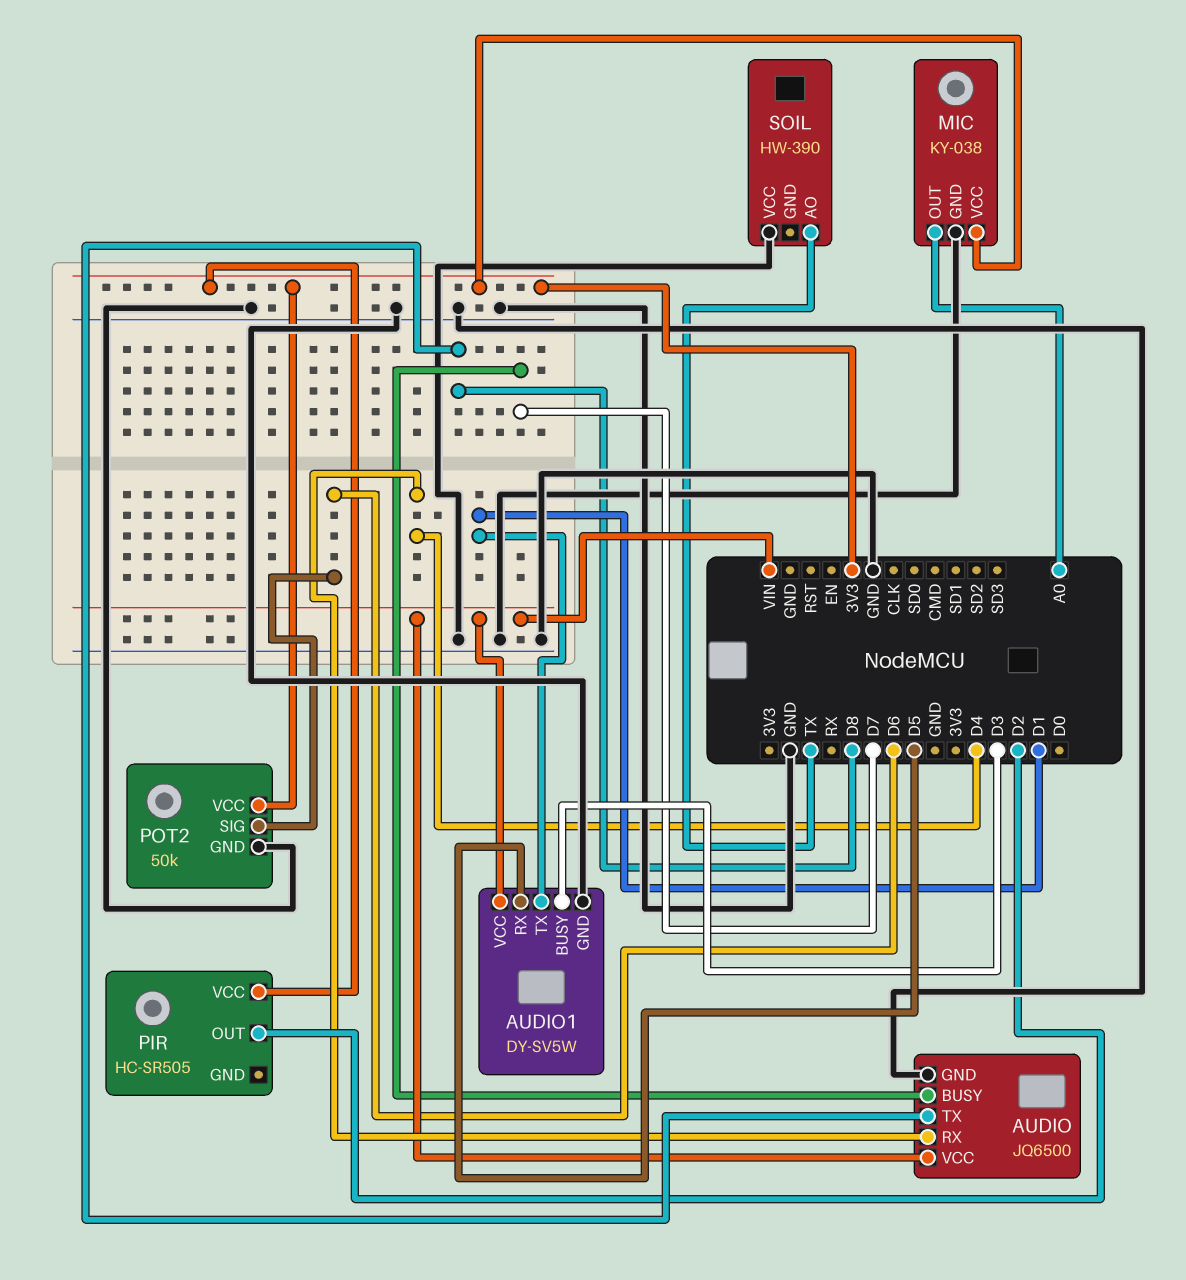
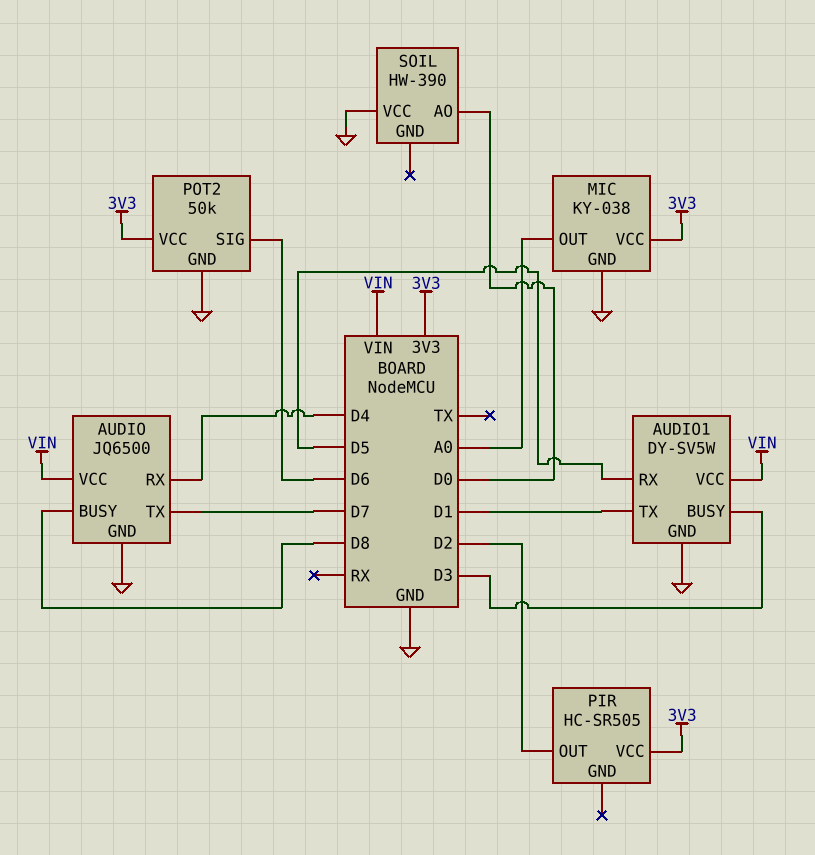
AUDIO pin BUSY: D7 -> D8
AUDIO pin TX: D8 -> D7
SOIL pin AO: TX -> D0

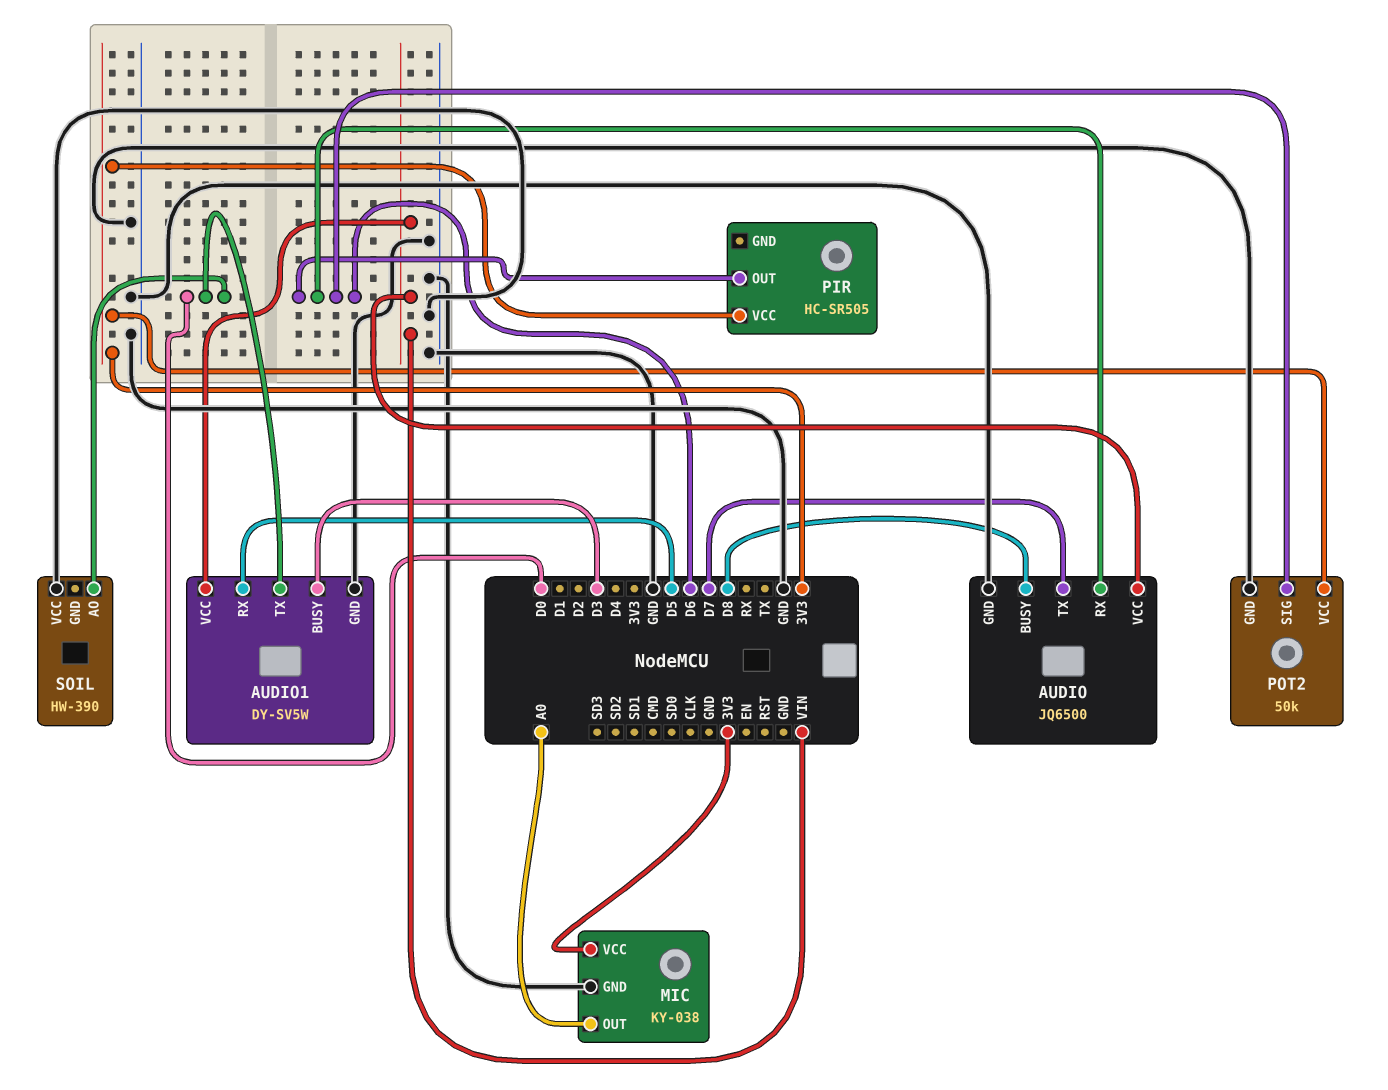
AUDIO pin RX: D4 -> D6
AUDIO1 pin TX: D1 -> D0
PIR pin OUT: D2 -> D6

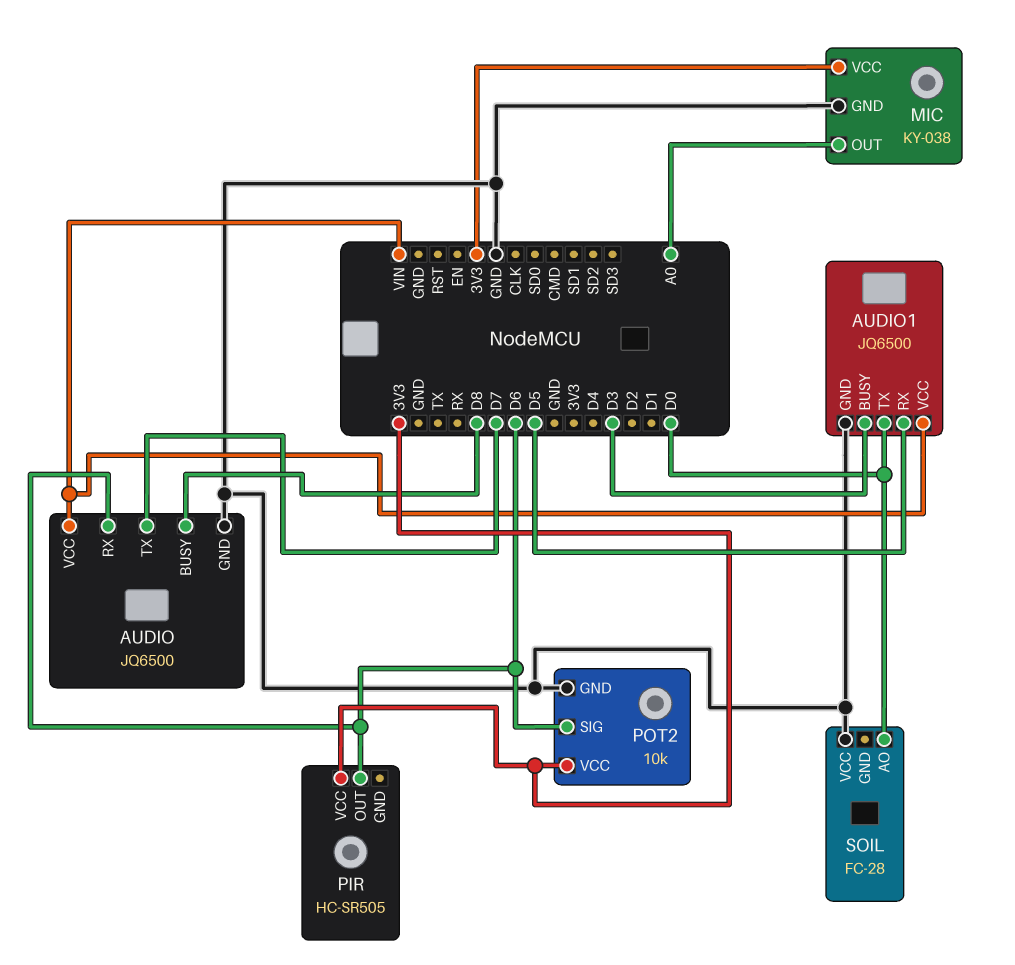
AUDIO1: DY-SV5W -> JQ6500
POT2: 50k -> 10k
SOIL: HW-390 -> FC-28

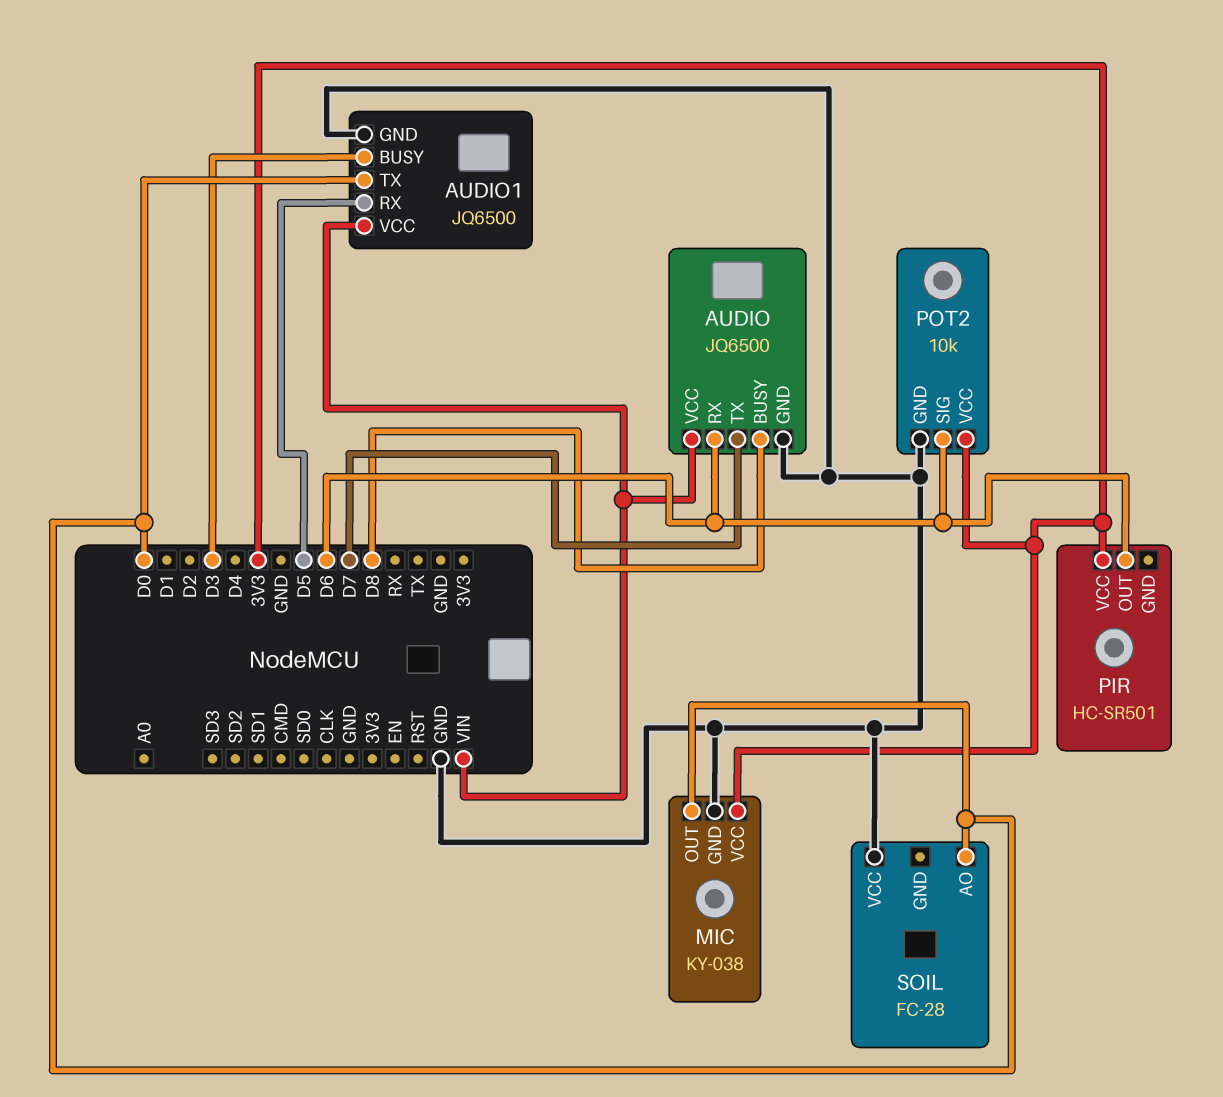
MIC pin OUT: A0 -> D0
PIR: HC-SR505 -> HC-SR501

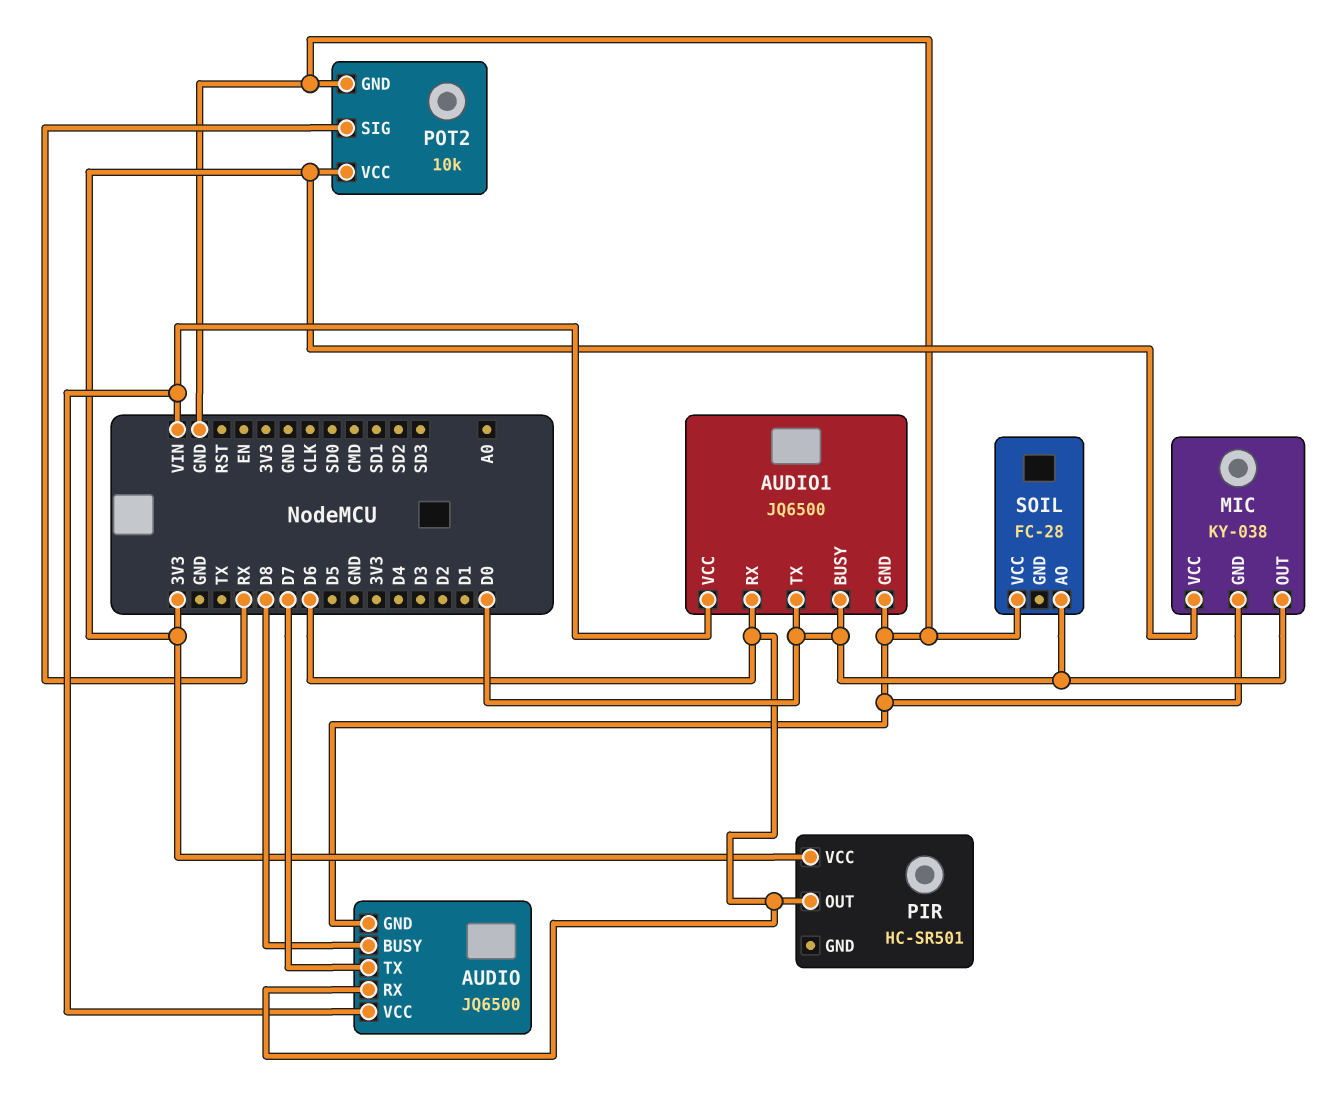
AUDIO1 pin BUSY: D3 -> D0
AUDIO1 pin RX: D5 -> D6
POT2 pin SIG: D6 -> RX

